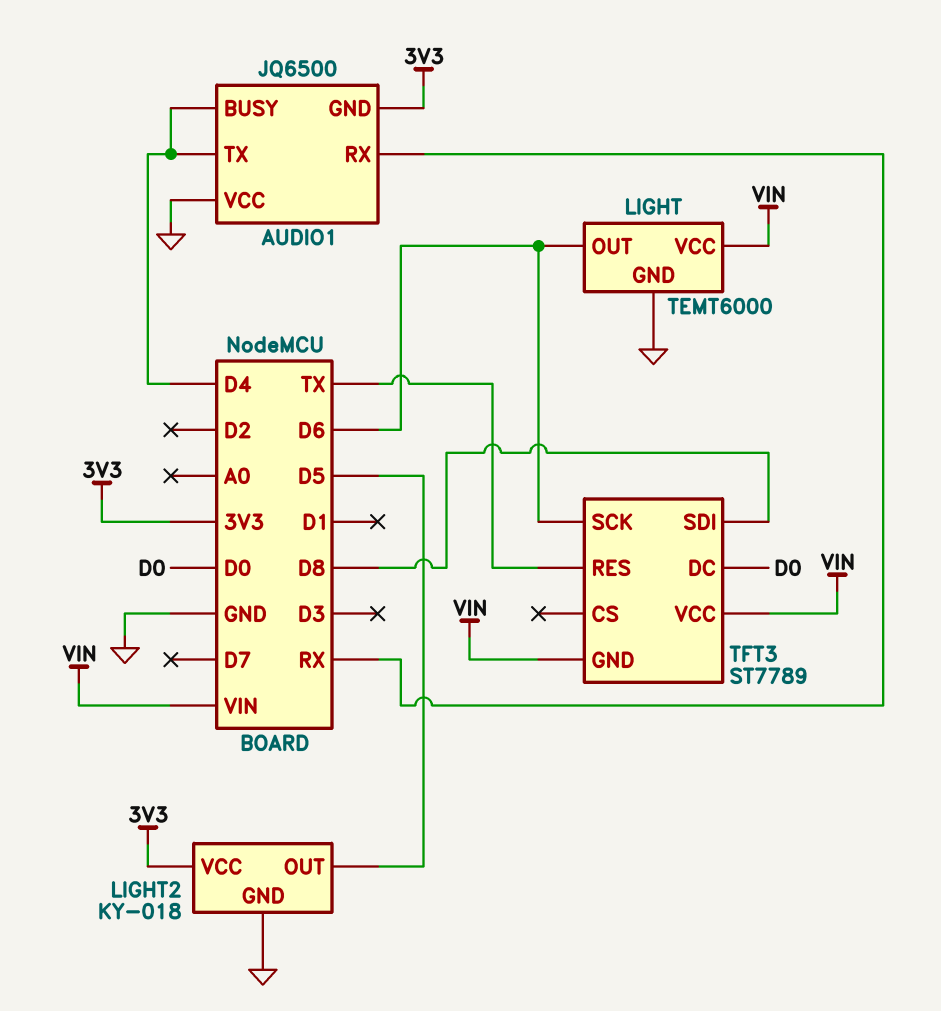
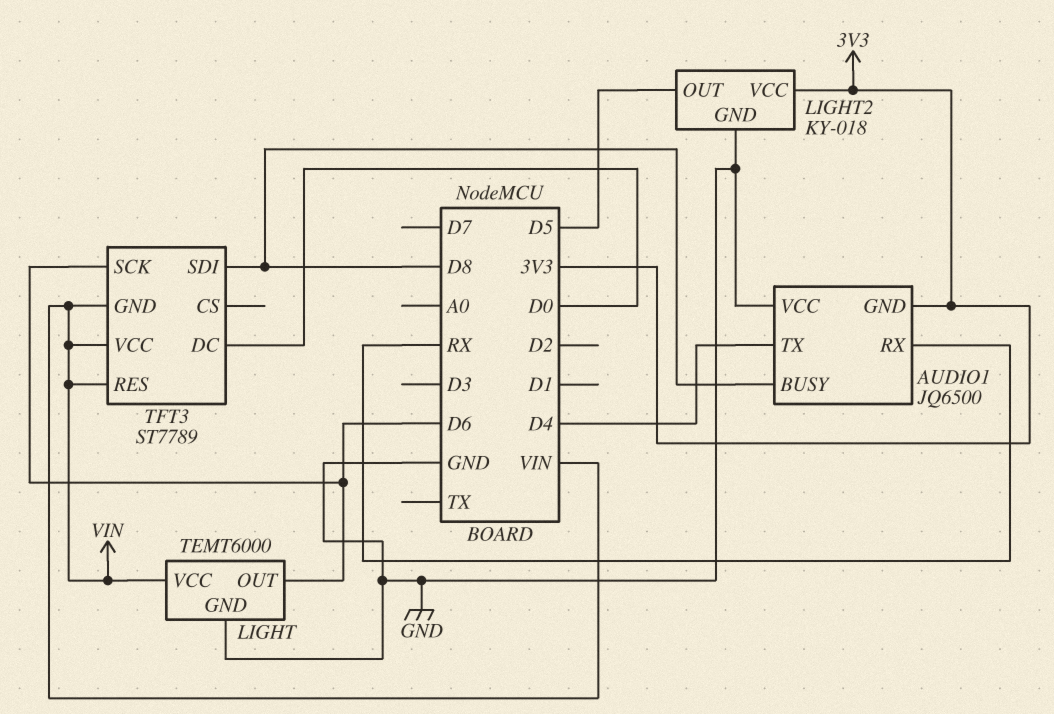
AUDIO1 pin BUSY: D4 -> D8
TFT3 pin RES: TX -> VIN

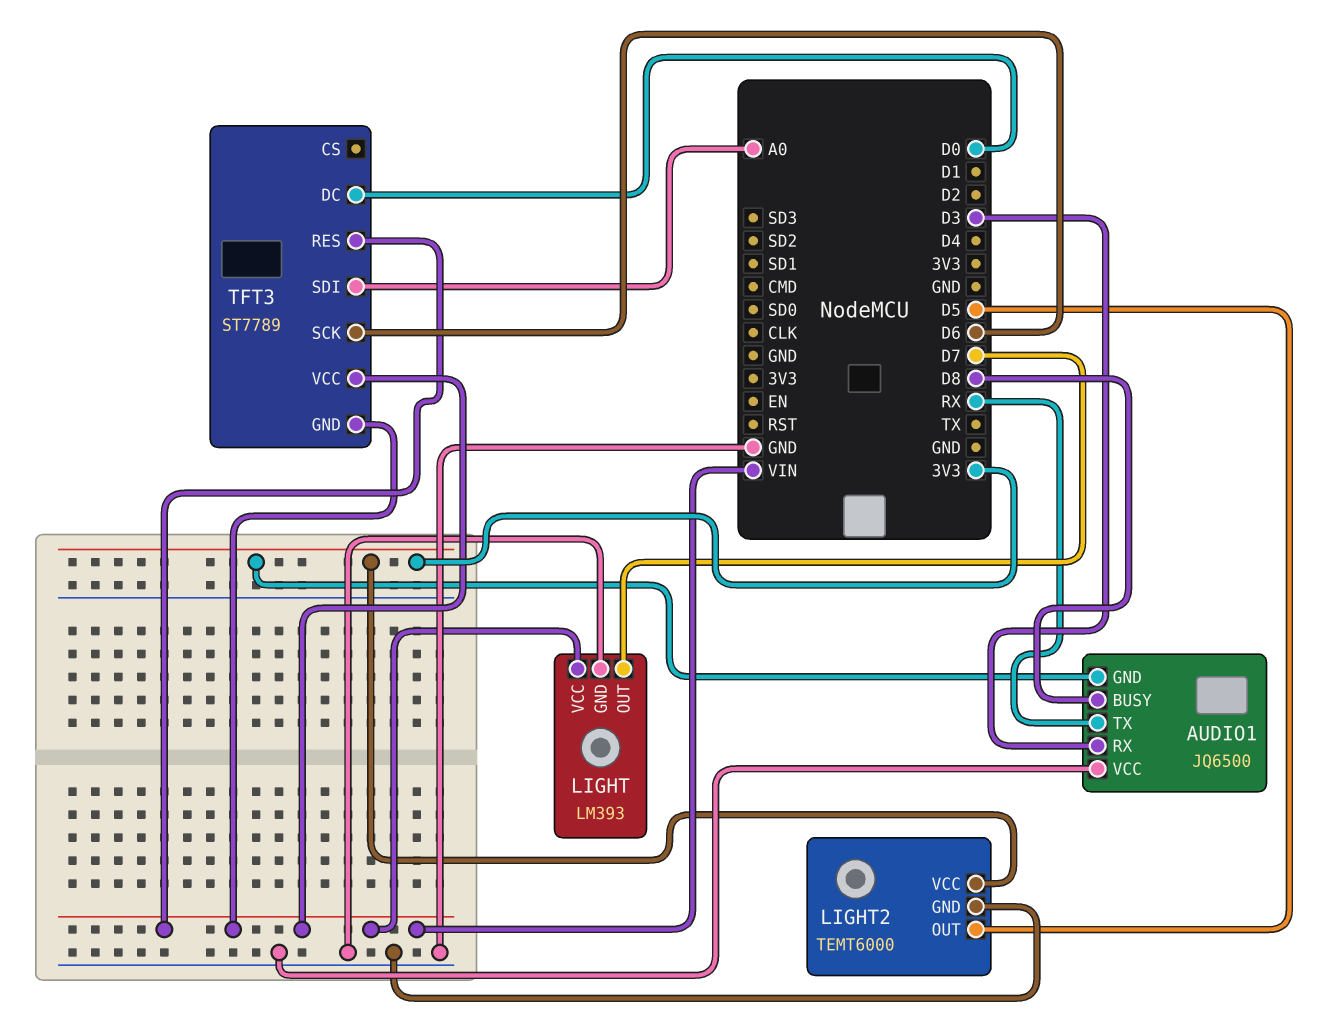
AUDIO1 pin RX: RX -> D3
AUDIO1 pin TX: D4 -> RX
LIGHT: TEMT6000 -> LM393
LIGHT pin OUT: D6 -> D7
LIGHT2: KY-018 -> TEMT6000
TFT3 pin SDI: D8 -> A0

